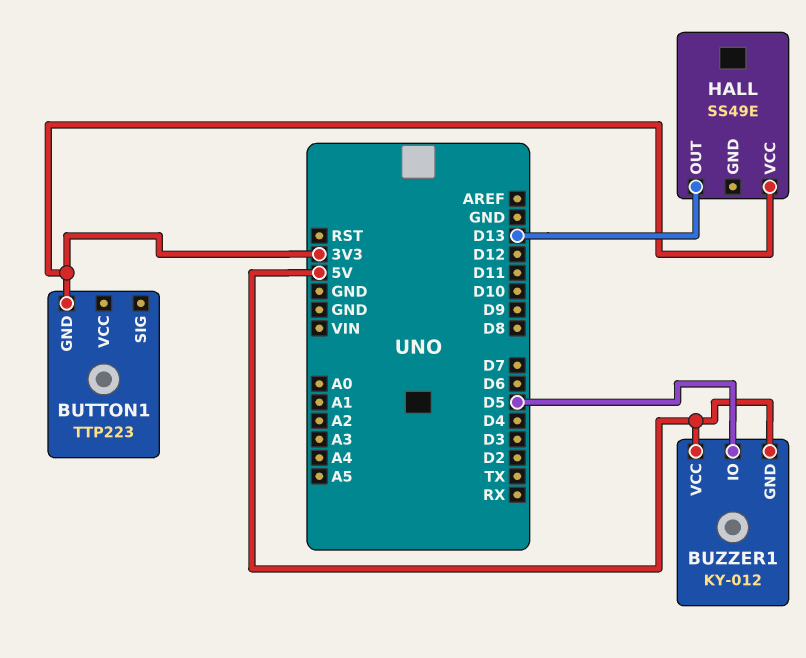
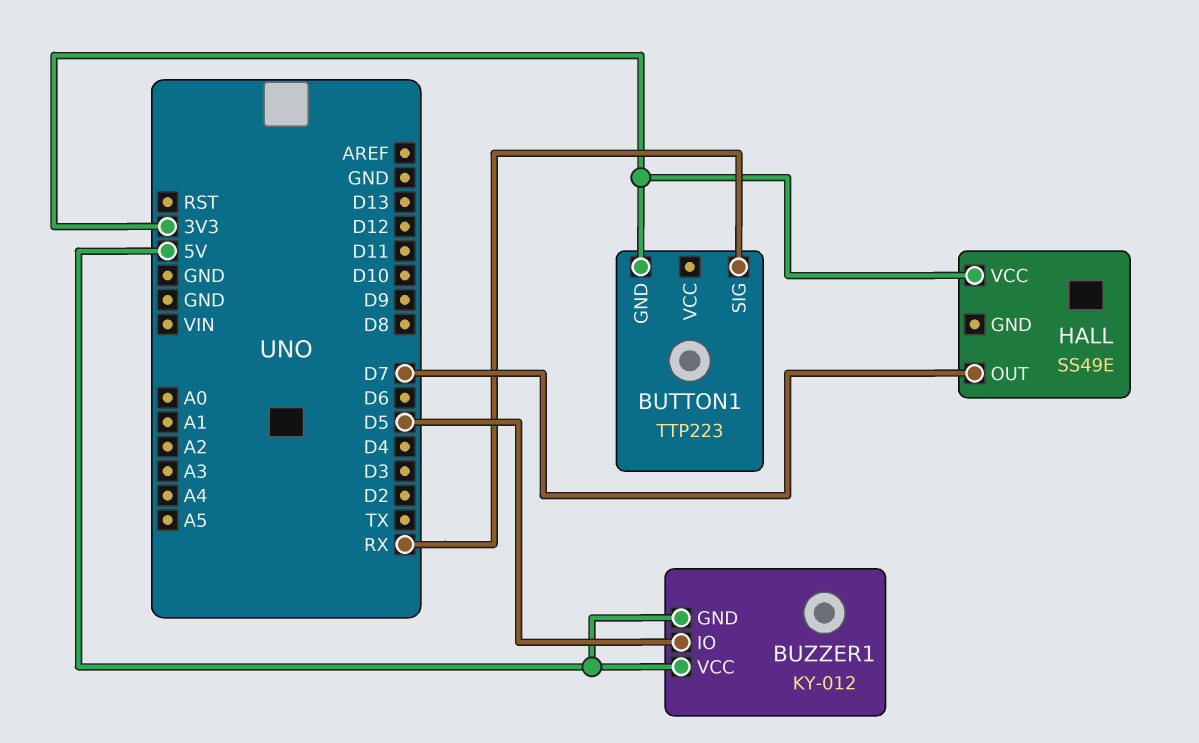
BUTTON1 pin SIG: none -> RX
HALL pin OUT: D13 -> D7

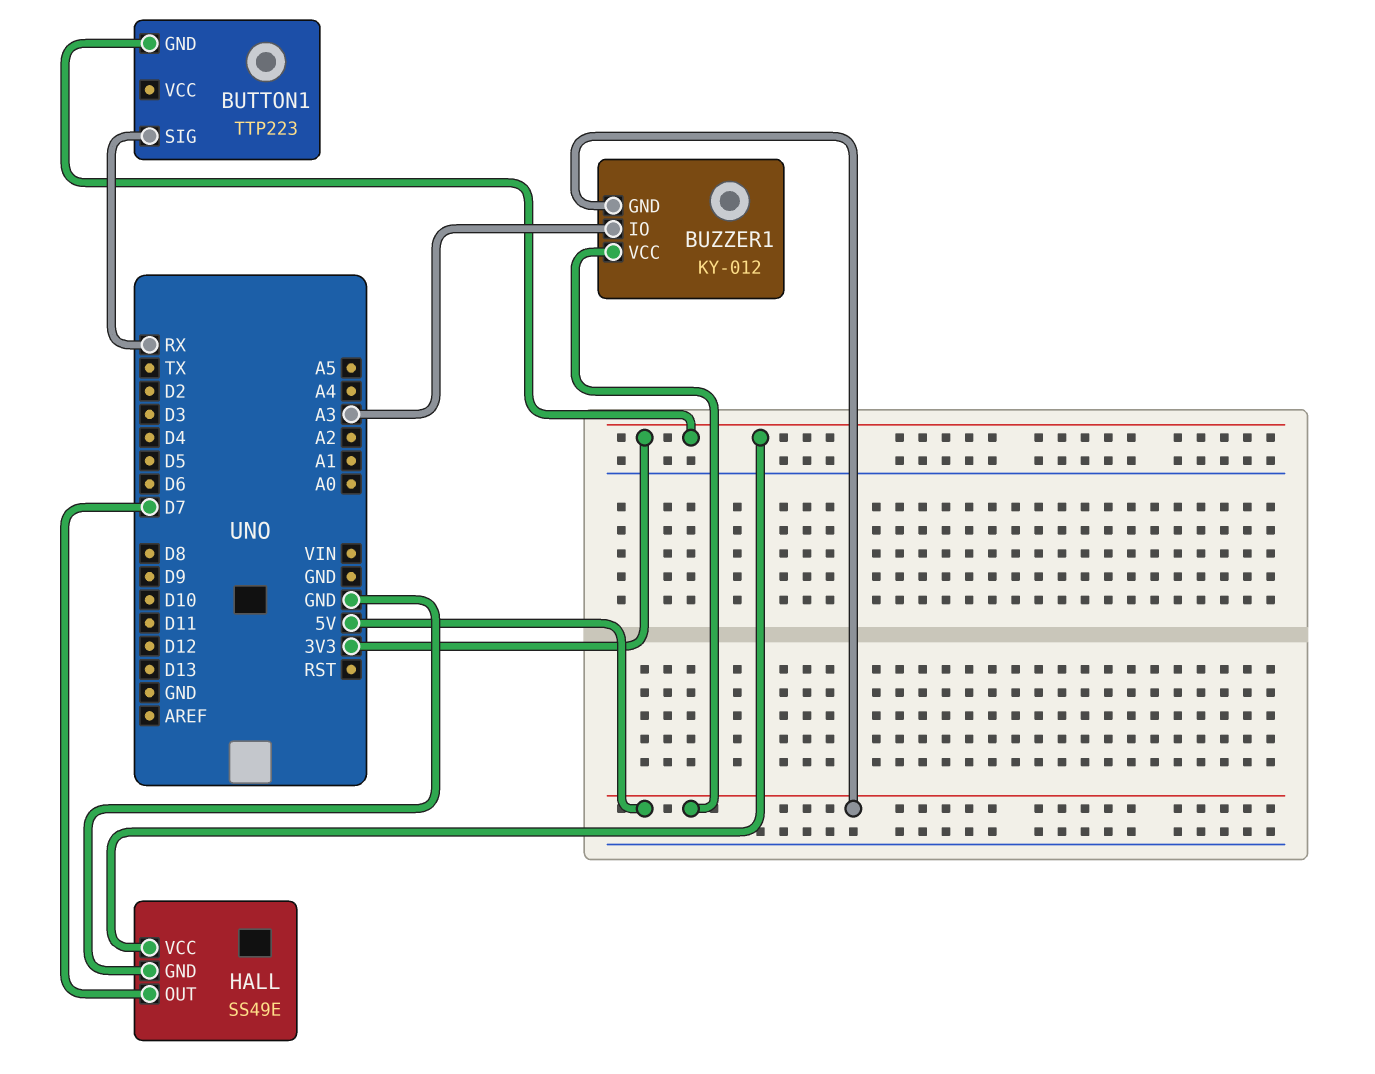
BUZZER1 pin IO: D5 -> A3
HALL pin GND: none -> GND

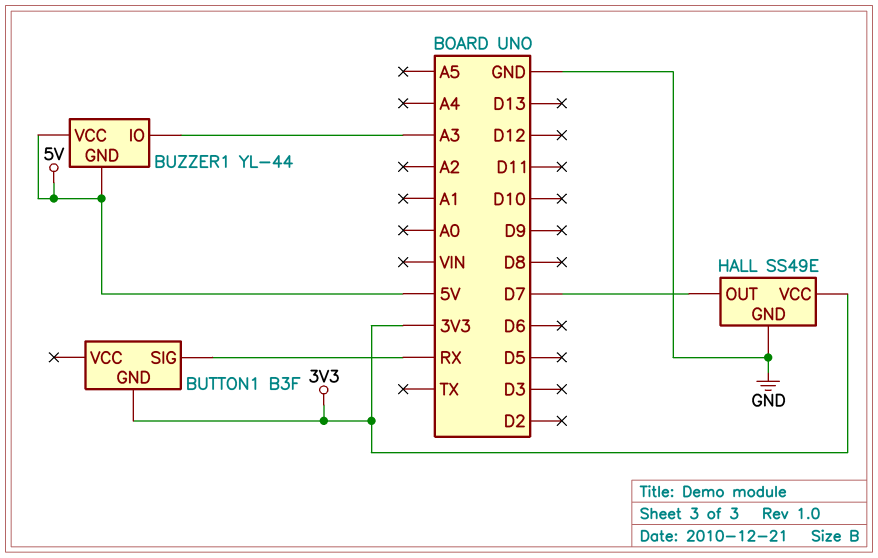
BUTTON1: TTP223 -> B3F
BUZZER1: KY-012 -> YL-44

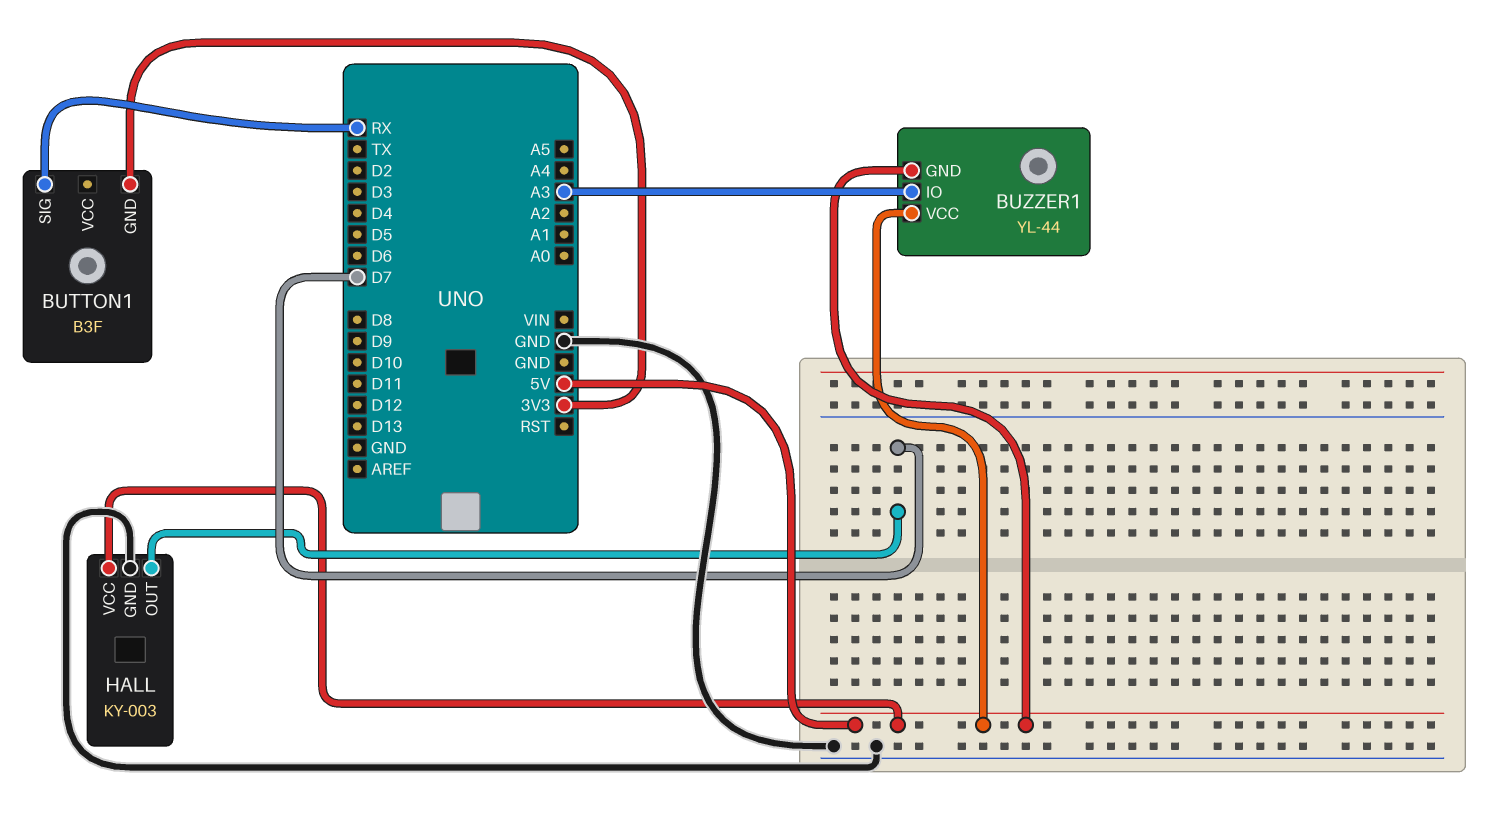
HALL: SS49E -> KY-003
HALL pin VCC: 3V3 -> 5V

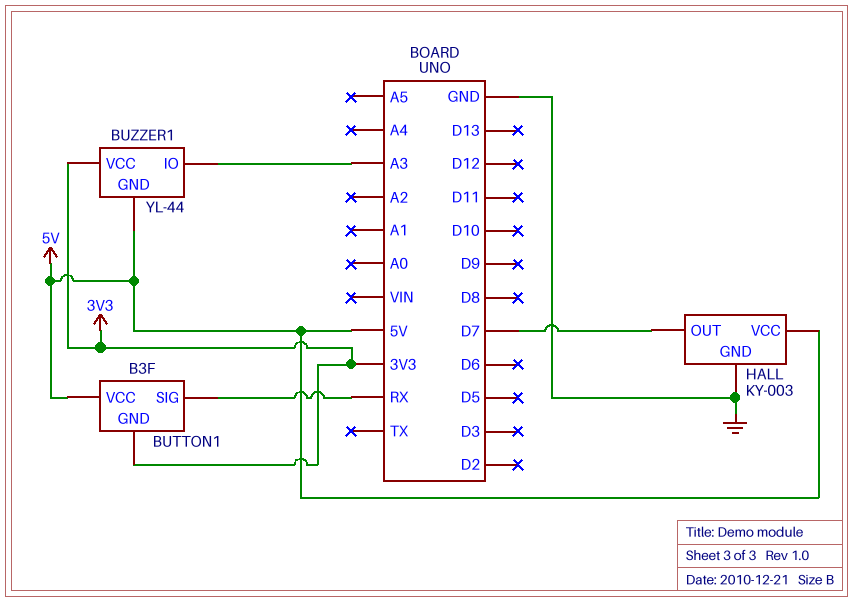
BUTTON1 pin VCC: none -> 5V
BUZZER1 pin VCC: 5V -> 3V3

